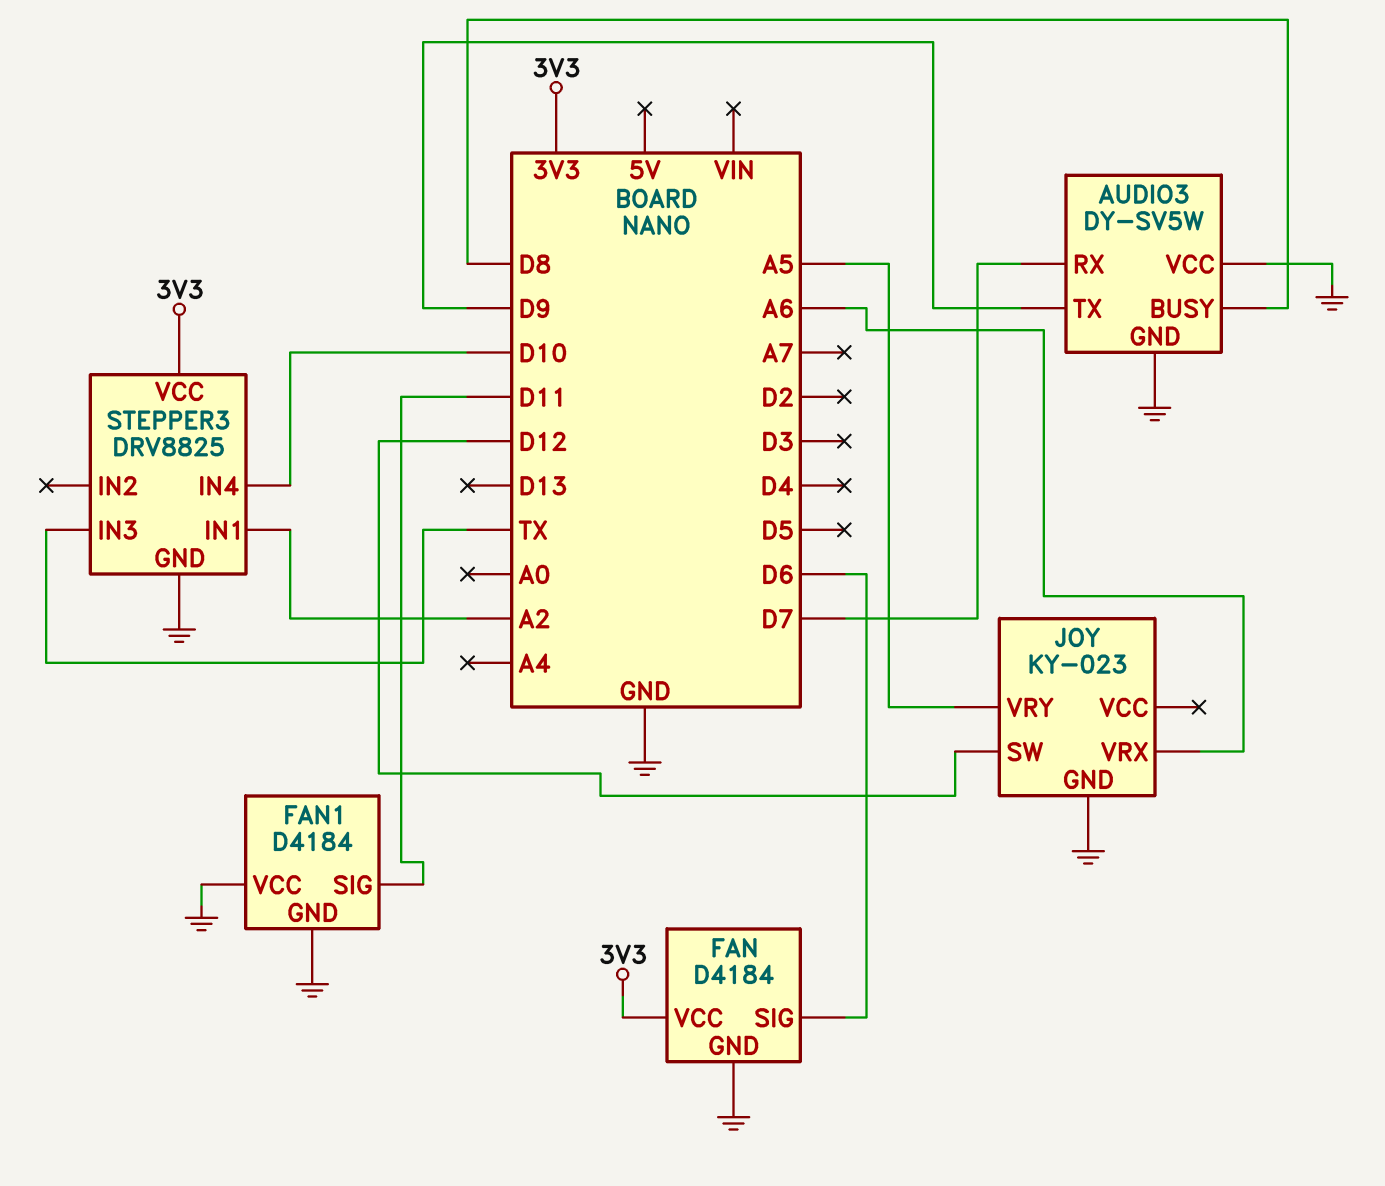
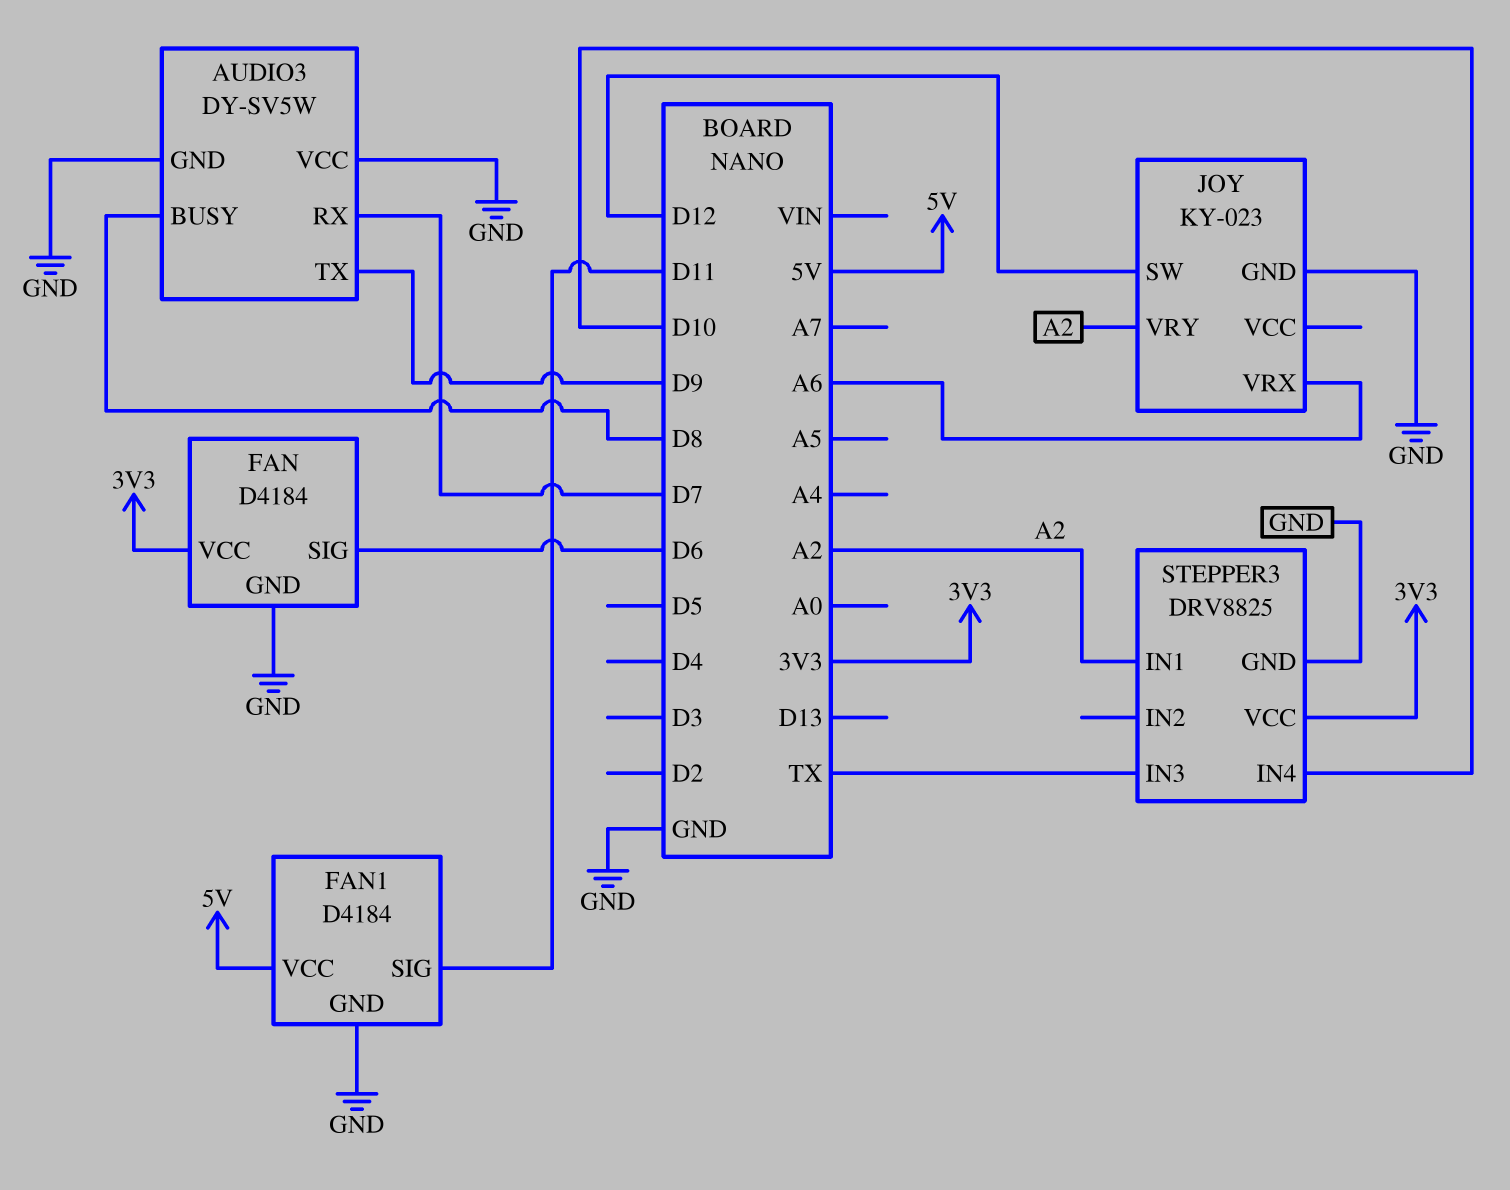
FAN1 pin VCC: GND -> 5V
JOY pin VRY: A5 -> A2

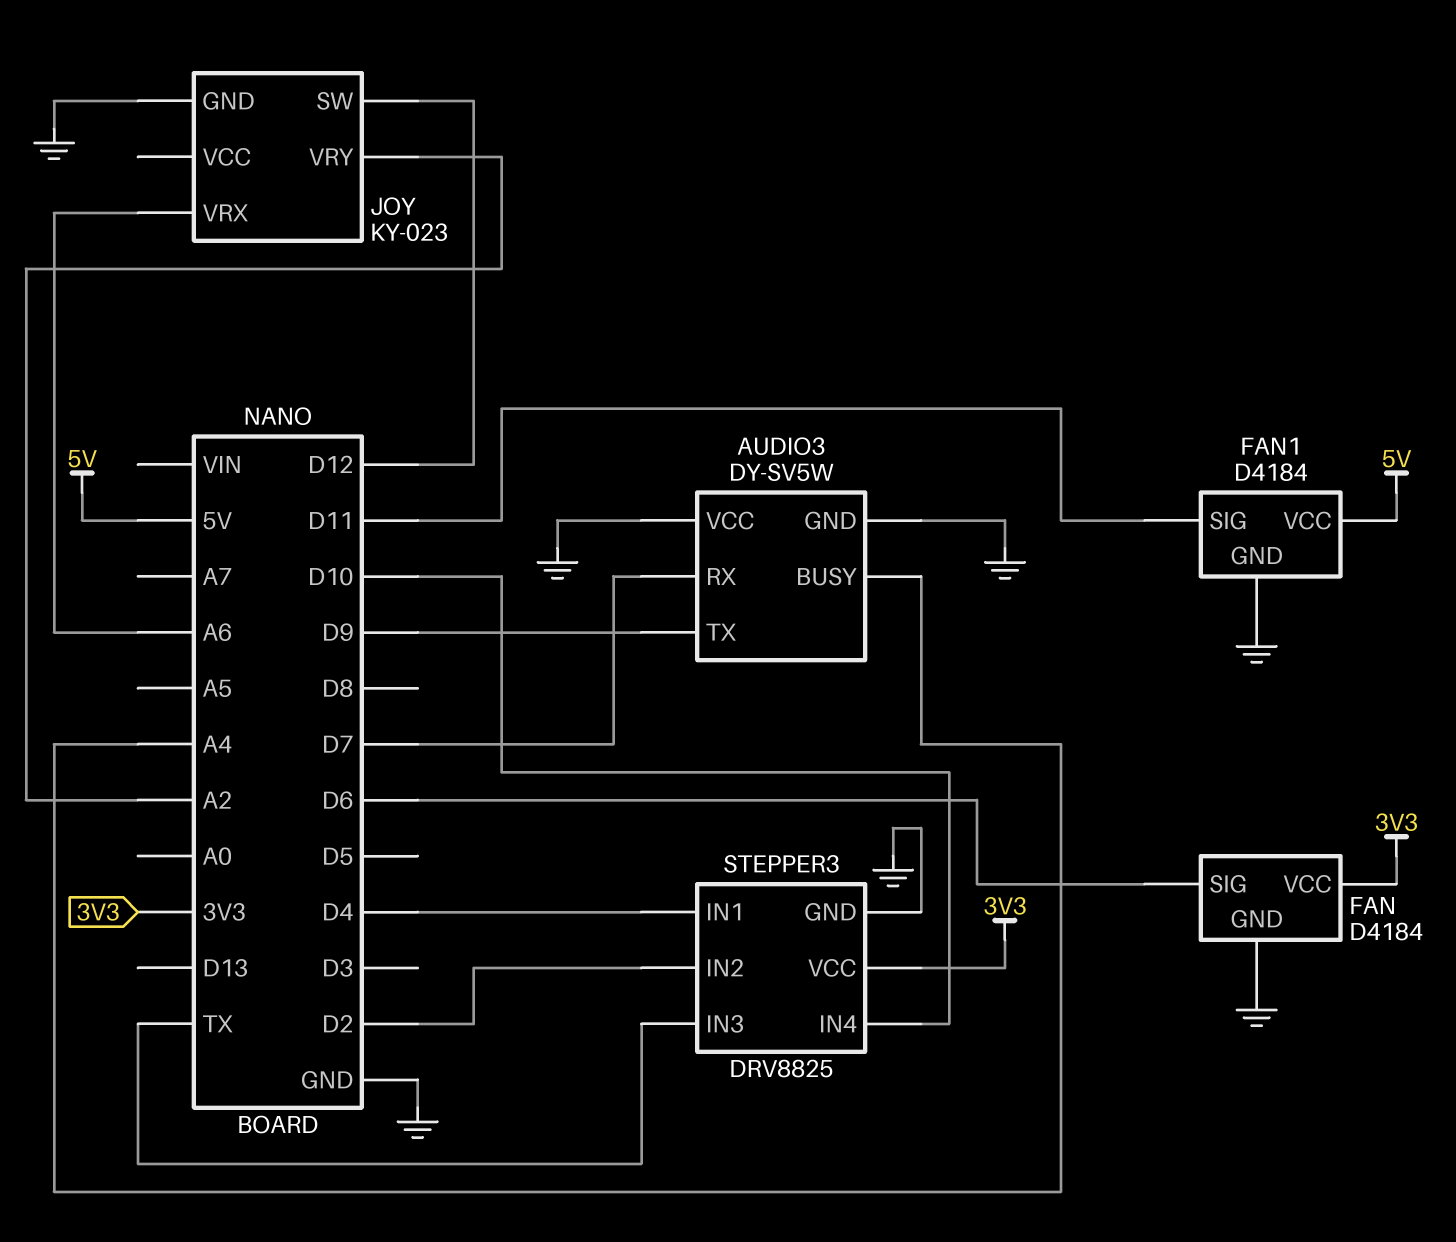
AUDIO3 pin BUSY: D8 -> A4
STEPPER3 pin IN1: A2 -> D4
STEPPER3 pin IN2: none -> D2

